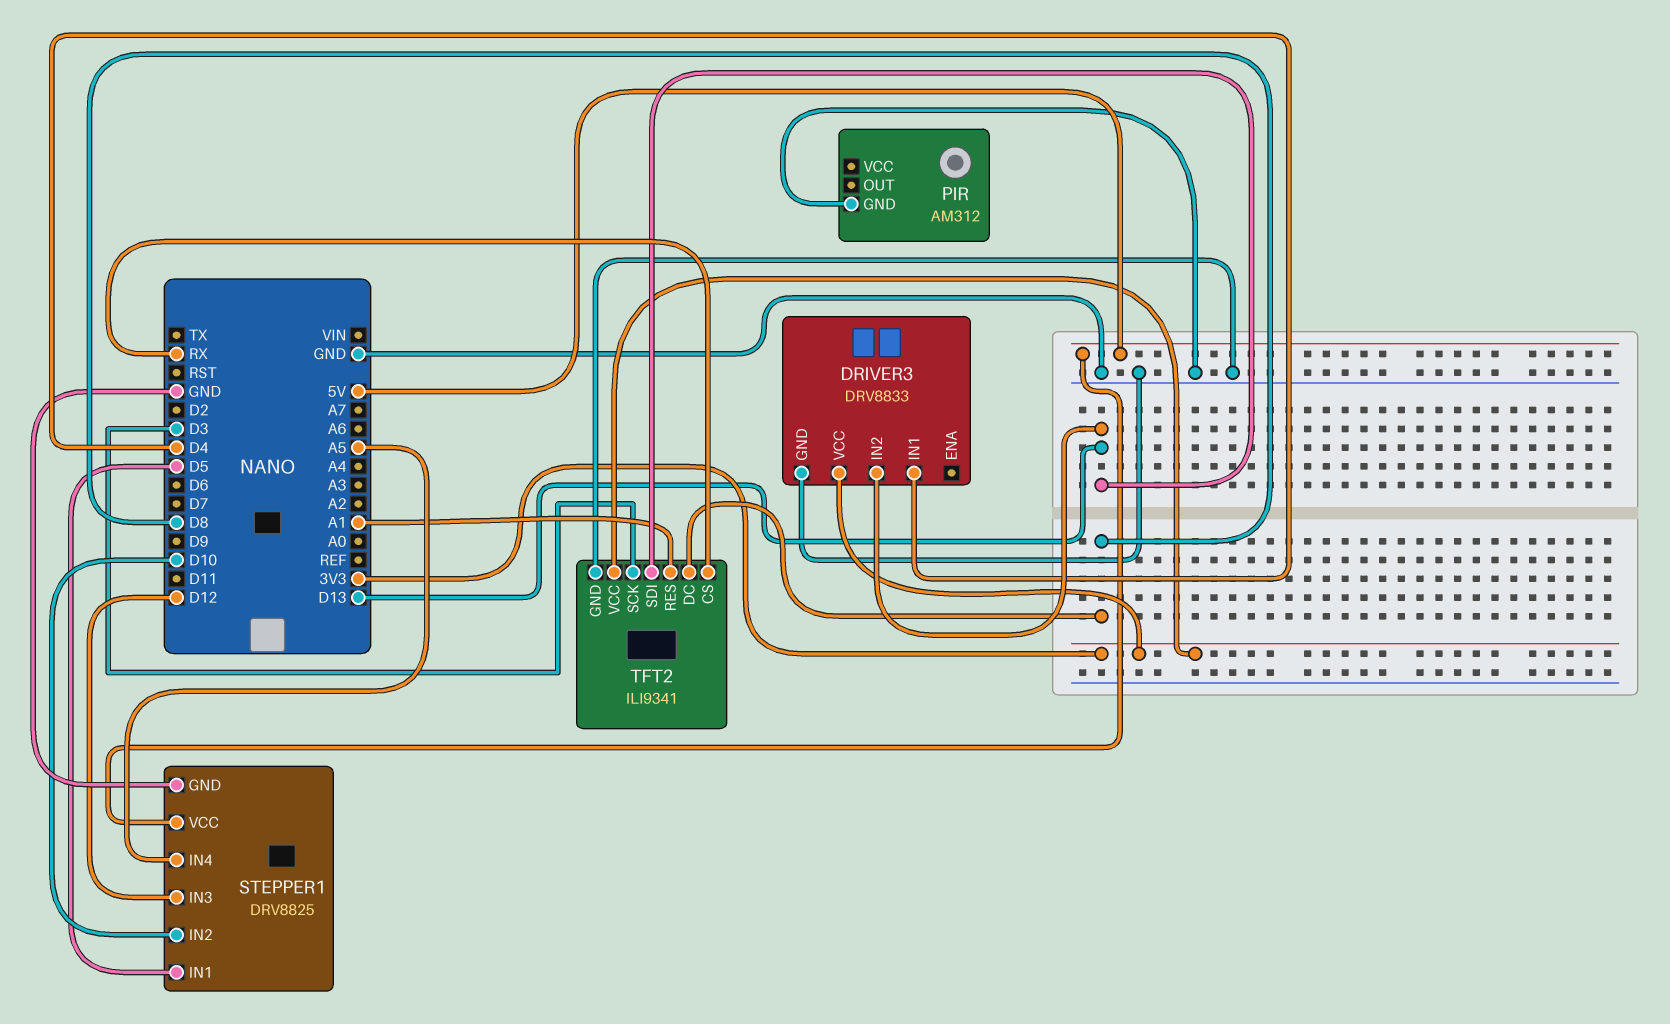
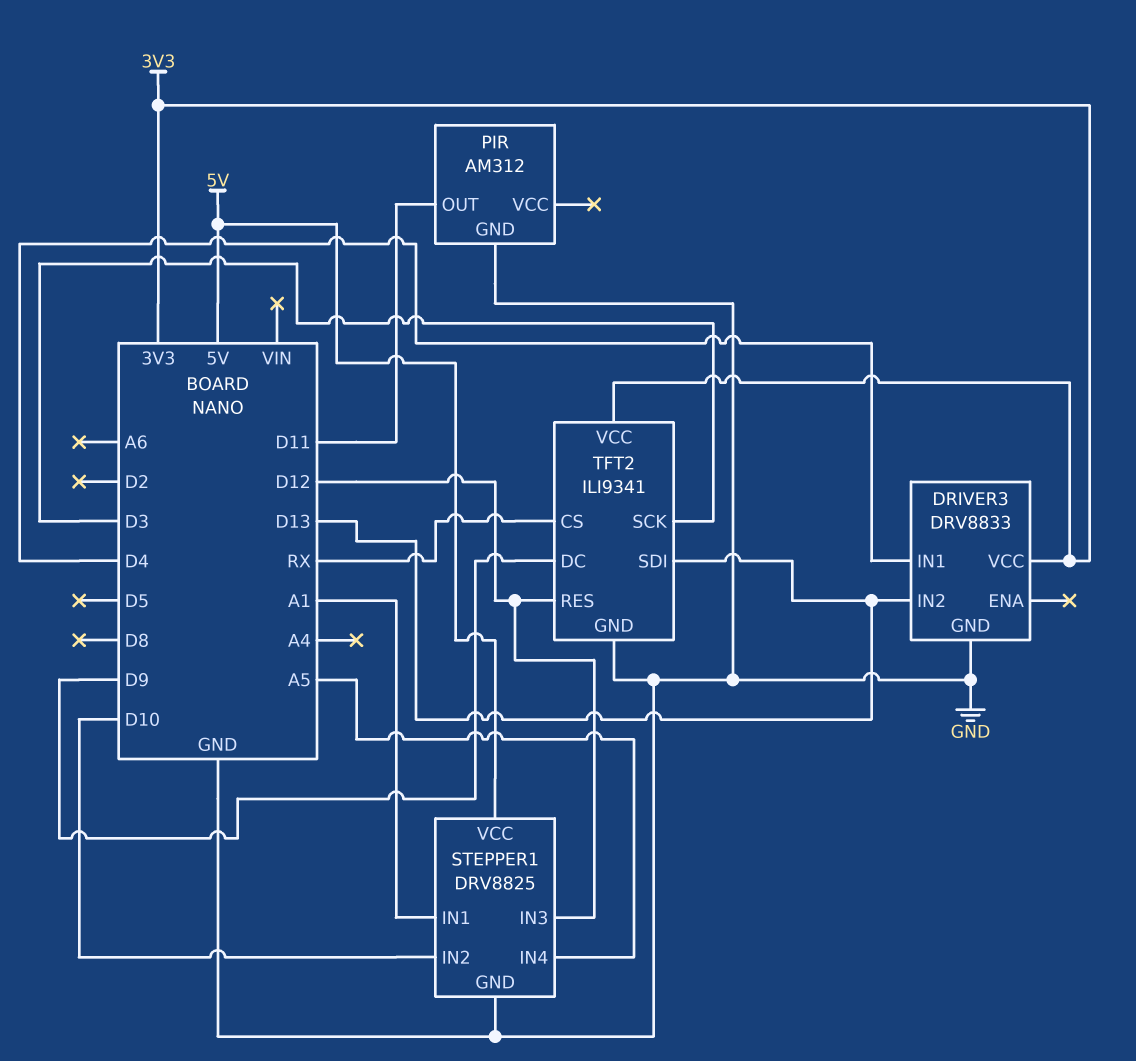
PIR pin OUT: none -> D11
STEPPER1 pin IN1: D5 -> A1
TFT2 pin DC: D8 -> D9
TFT2 pin RES: A1 -> D12

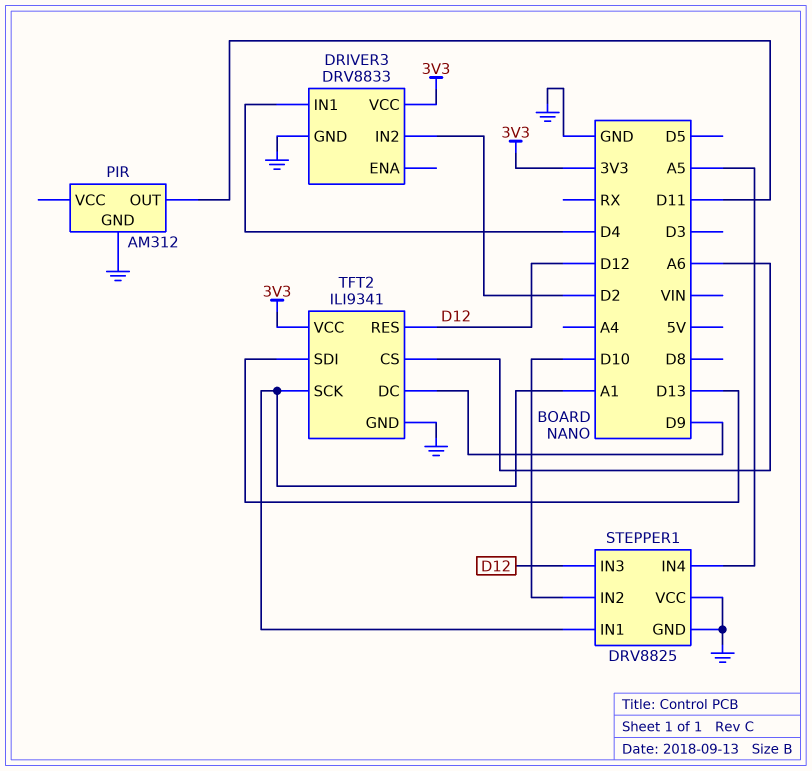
DRIVER3 pin IN2: D13 -> D2
STEPPER1 pin VCC: 5V -> GND
TFT2 pin CS: RX -> A6
TFT2 pin SCK: D3 -> A1

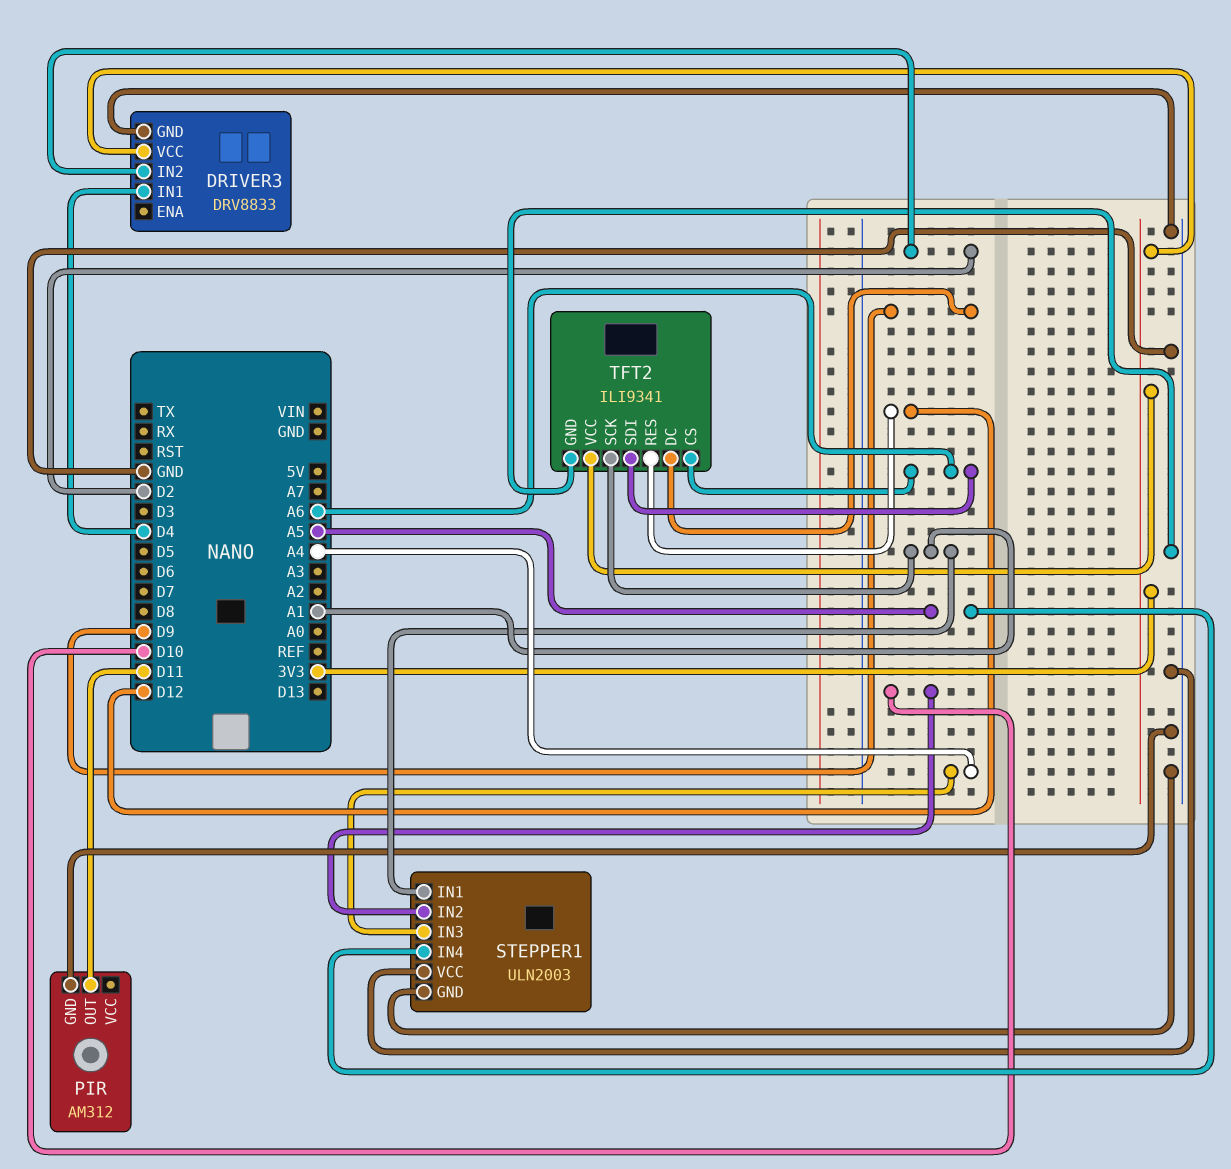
STEPPER1: DRV8825 -> ULN2003
STEPPER1 pin IN3: D12 -> A4
TFT2 pin SDI: D13 -> A6

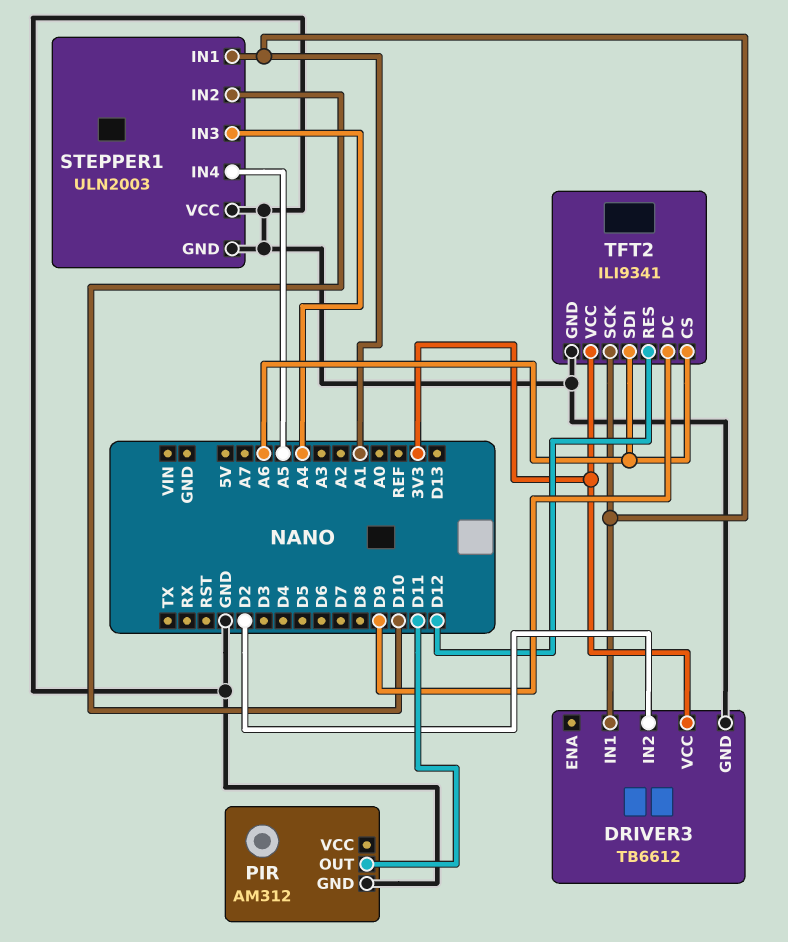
DRIVER3: DRV8833 -> TB6612
DRIVER3 pin IN1: D4 -> A1

